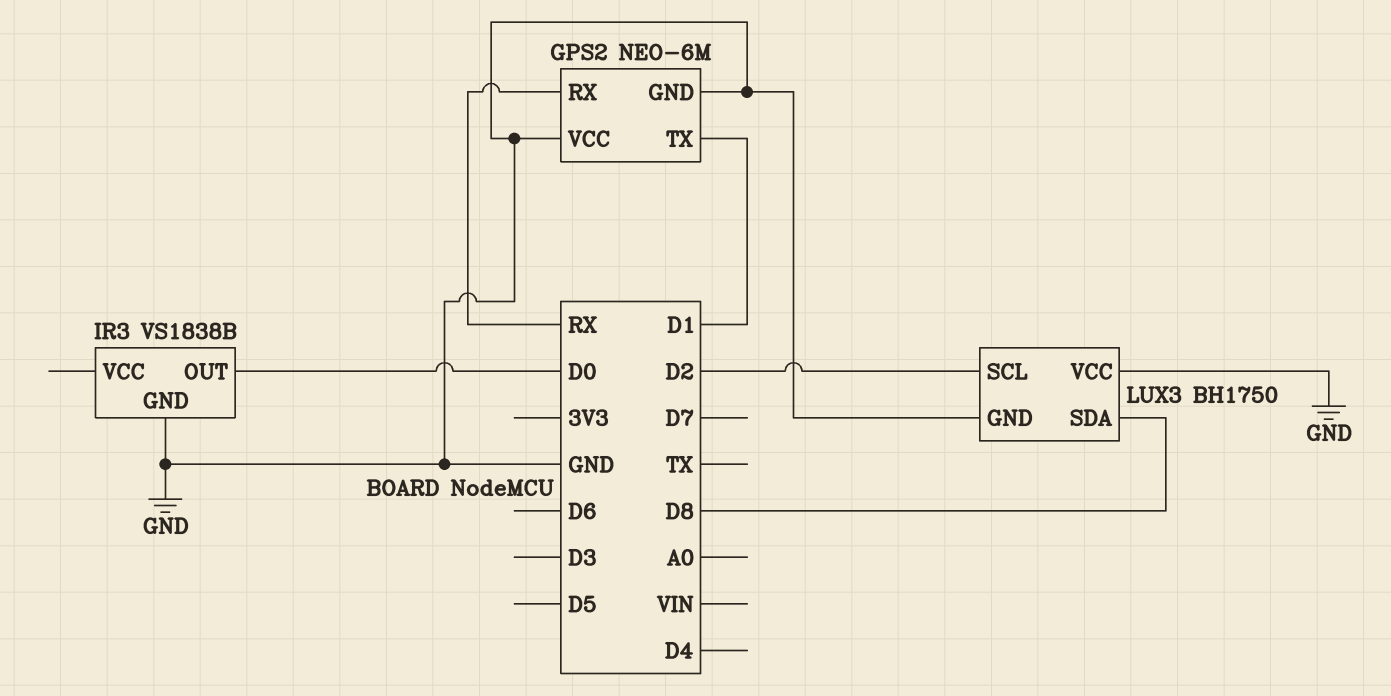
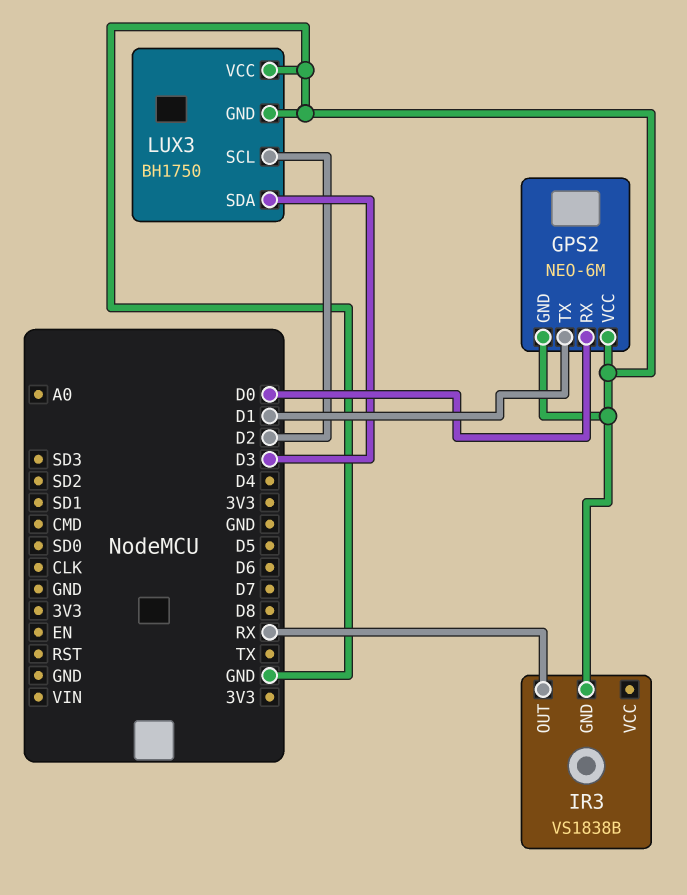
GPS2 pin RX: RX -> D0
IR3 pin OUT: D0 -> RX
LUX3 pin SDA: D8 -> D3

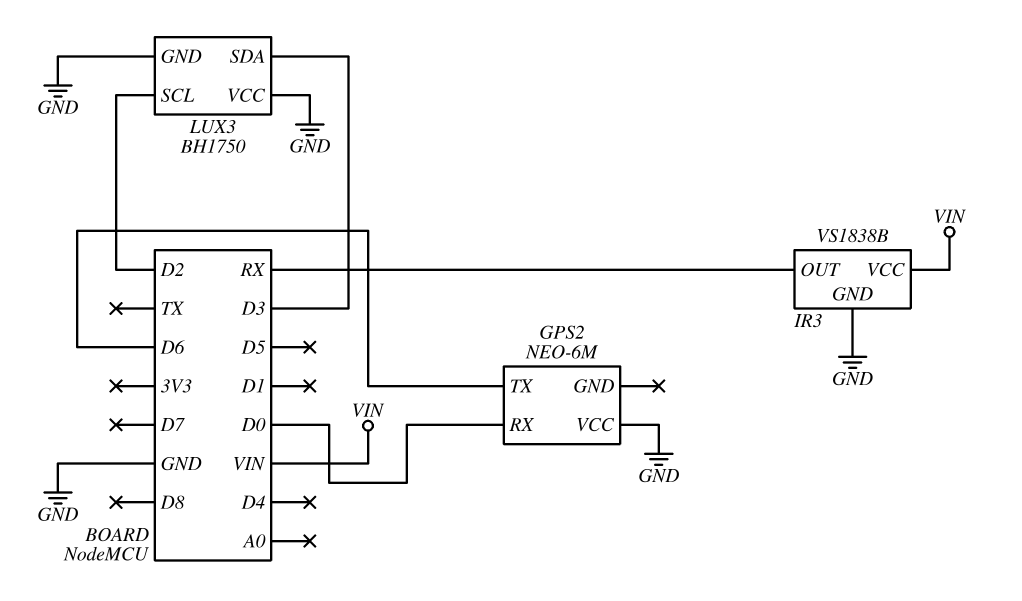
GPS2 pin GND: GND -> none
GPS2 pin TX: D1 -> D6
IR3 pin VCC: none -> VIN

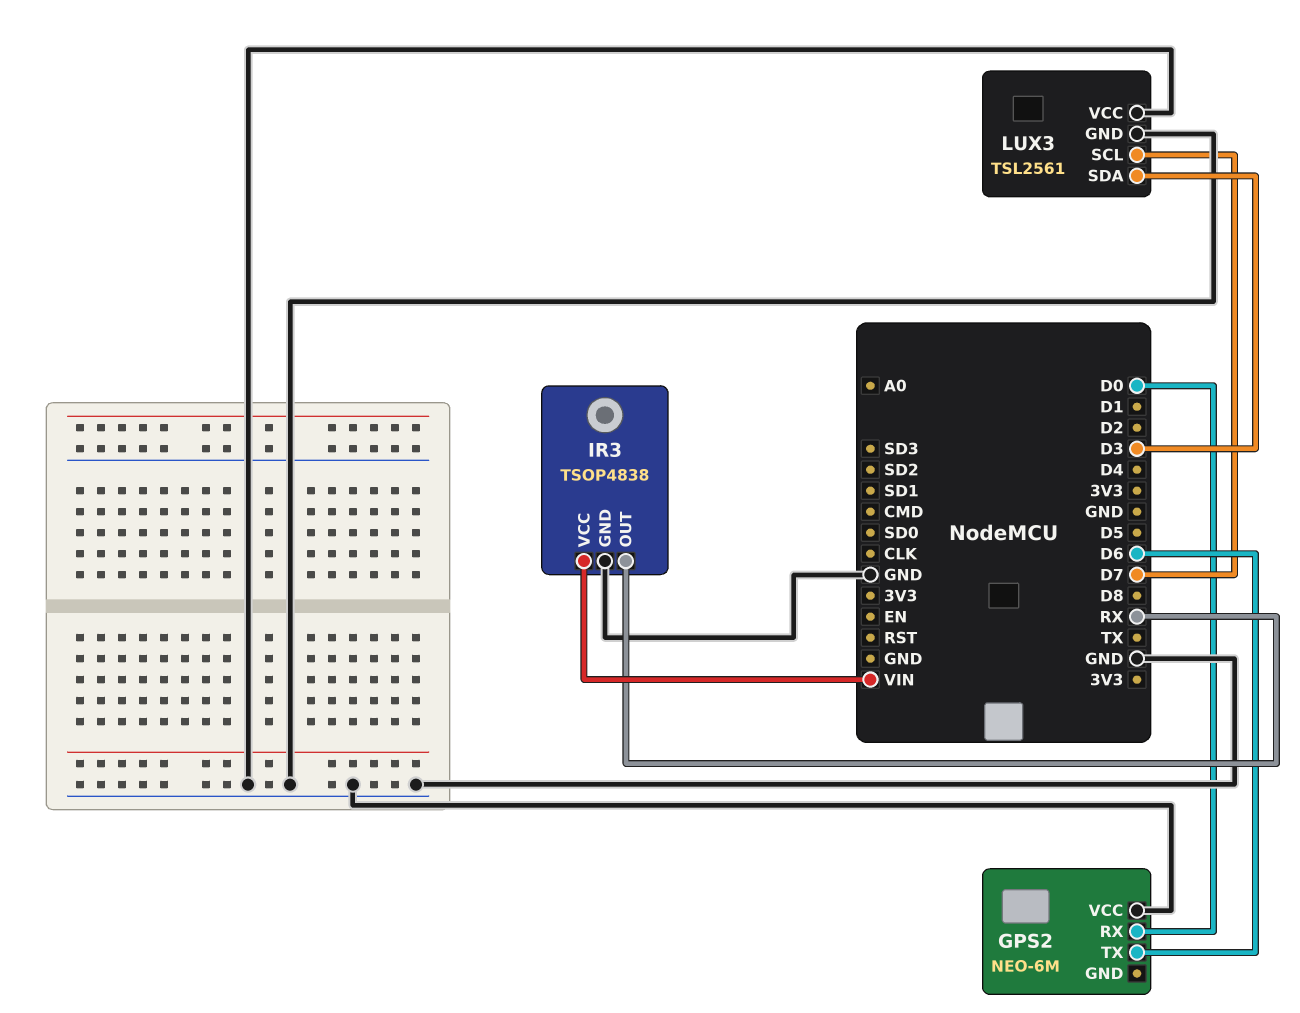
IR3: VS1838B -> TSOP4838
LUX3: BH1750 -> TSL2561
LUX3 pin SCL: D2 -> D7

